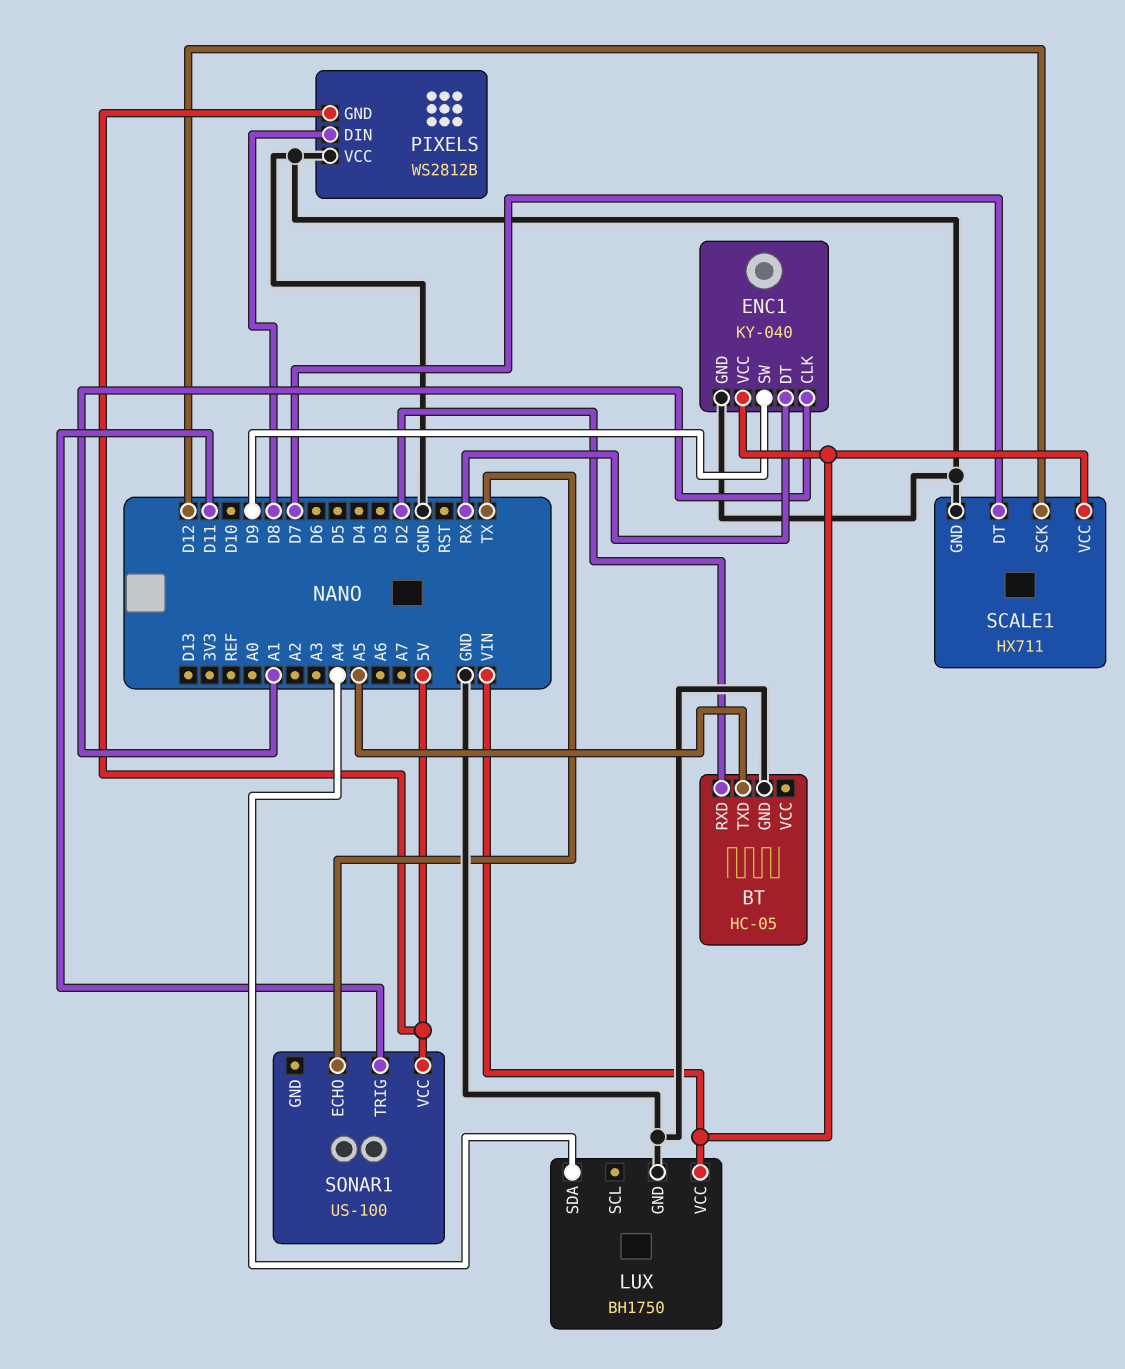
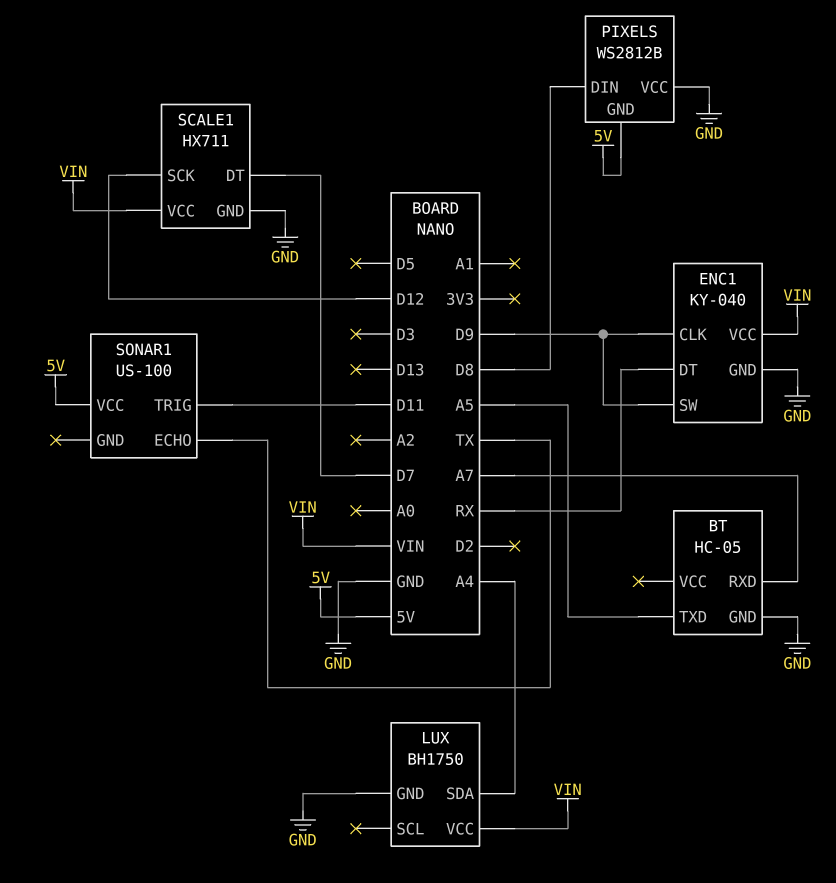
BT pin RXD: D2 -> A7
ENC1 pin CLK: A1 -> D9

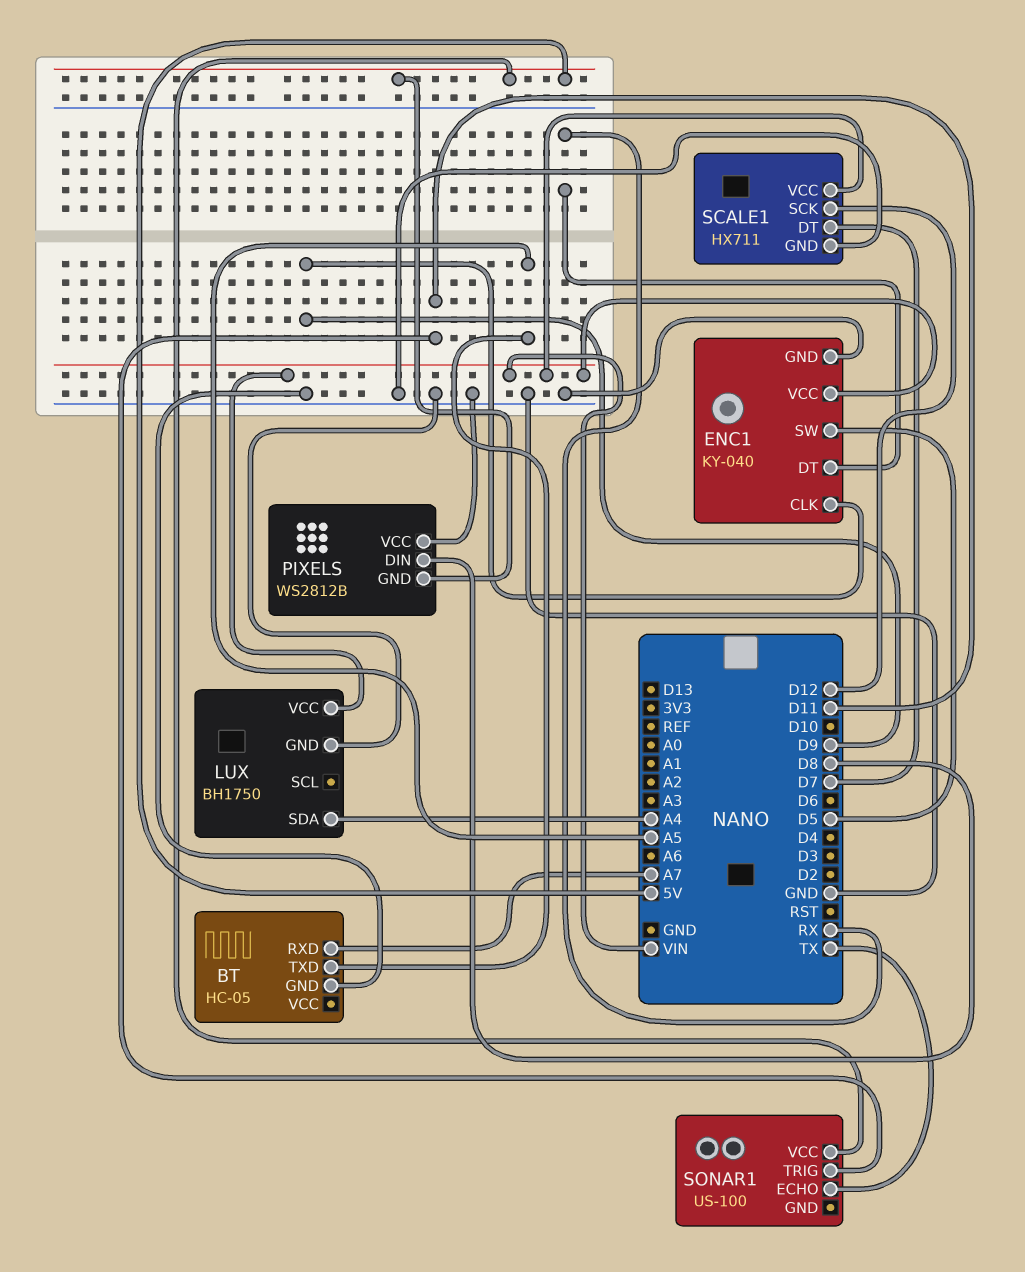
ENC1 pin SW: D9 -> D5

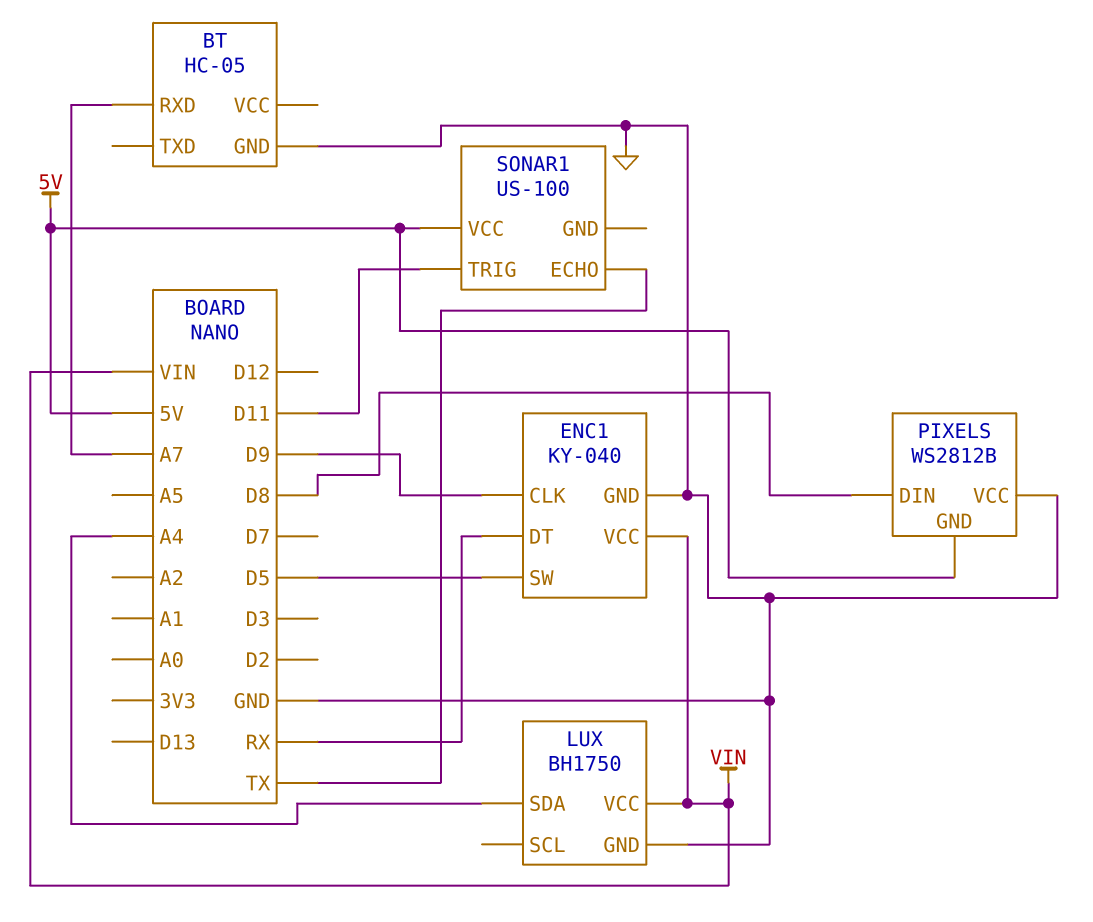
BT pin TXD: A5 -> none
SCALE1: HX711 -> none
SCALE1 pin DT: D7 -> none
SCALE1 pin GND: GND -> none
SCALE1 pin SCK: D12 -> none
SCALE1 pin VCC: VIN -> none

